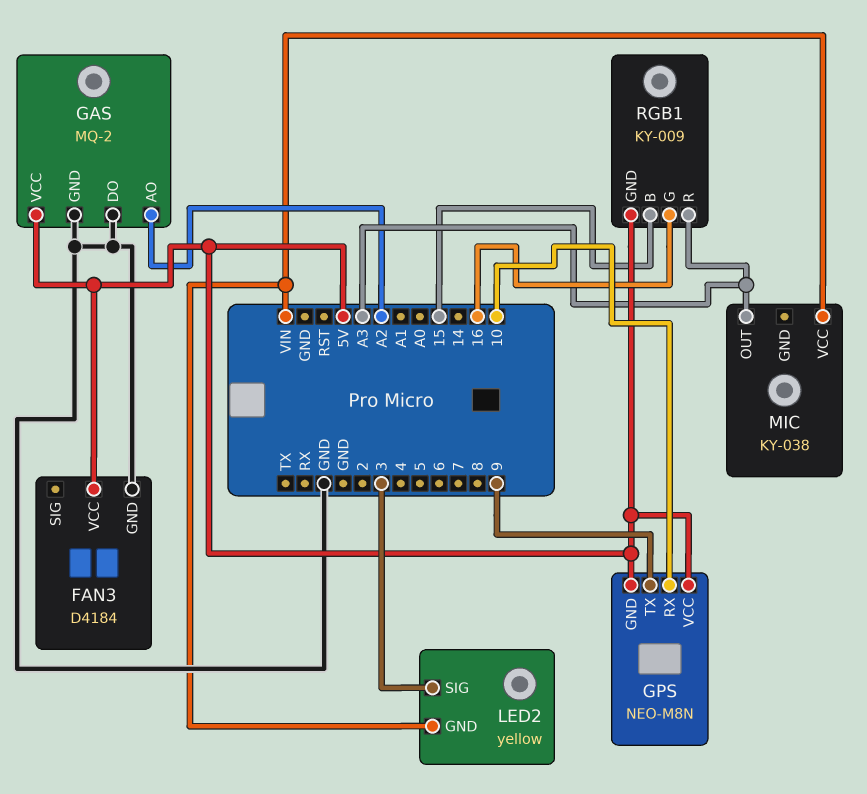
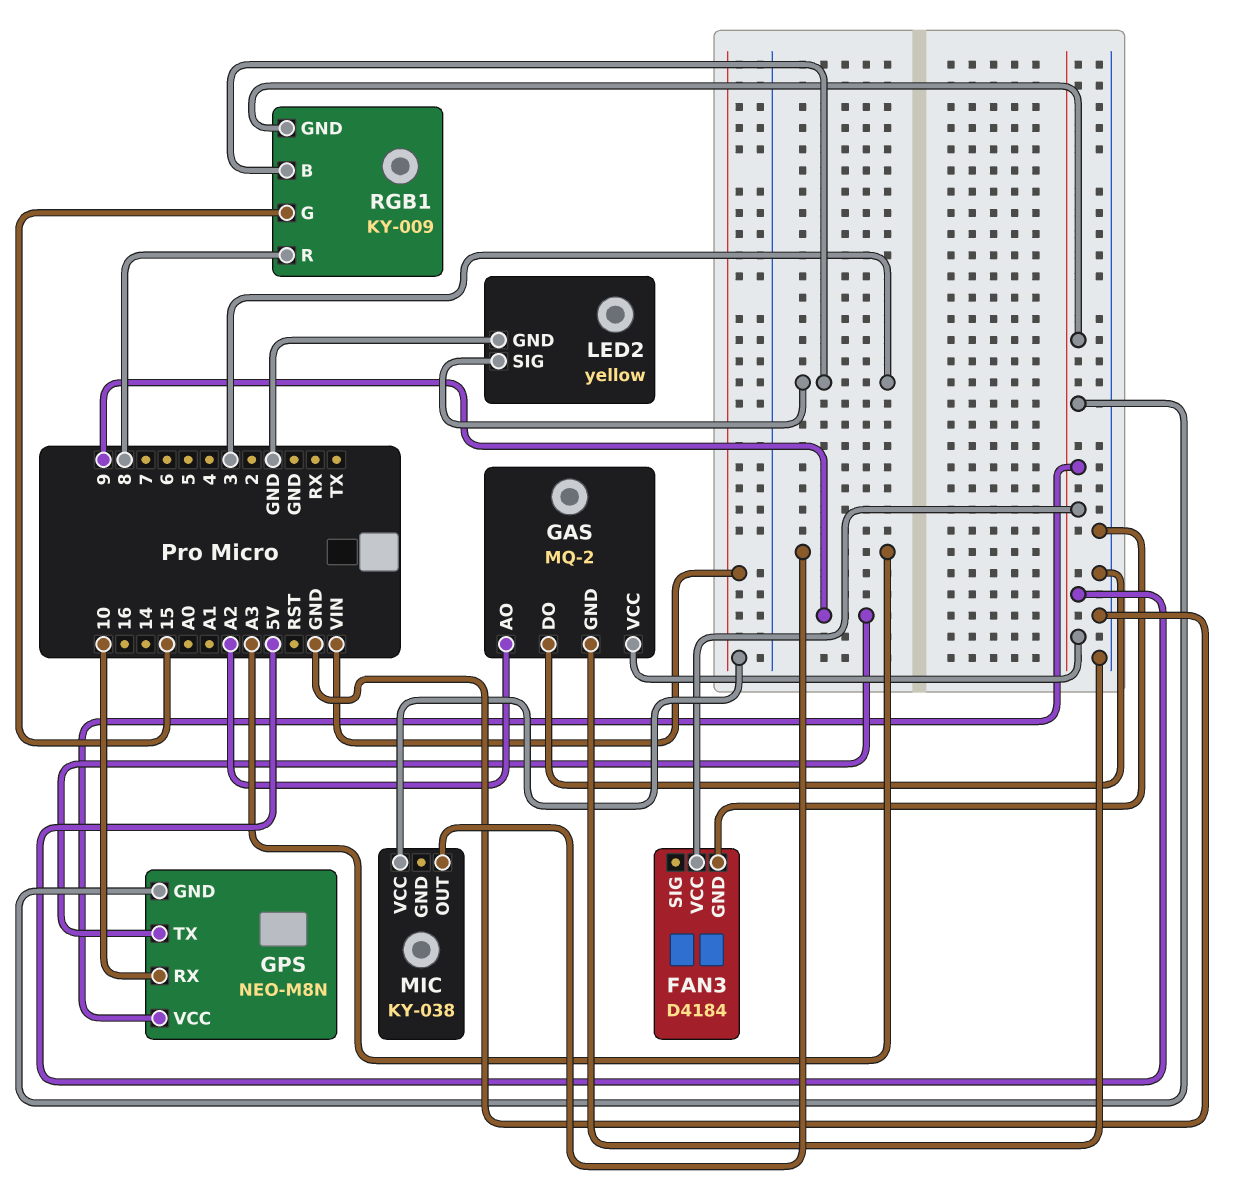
LED2 pin GND: VIN -> GND
RGB1 pin B: 15 -> 3
RGB1 pin G: 16 -> 15
RGB1 pin R: A3 -> 8

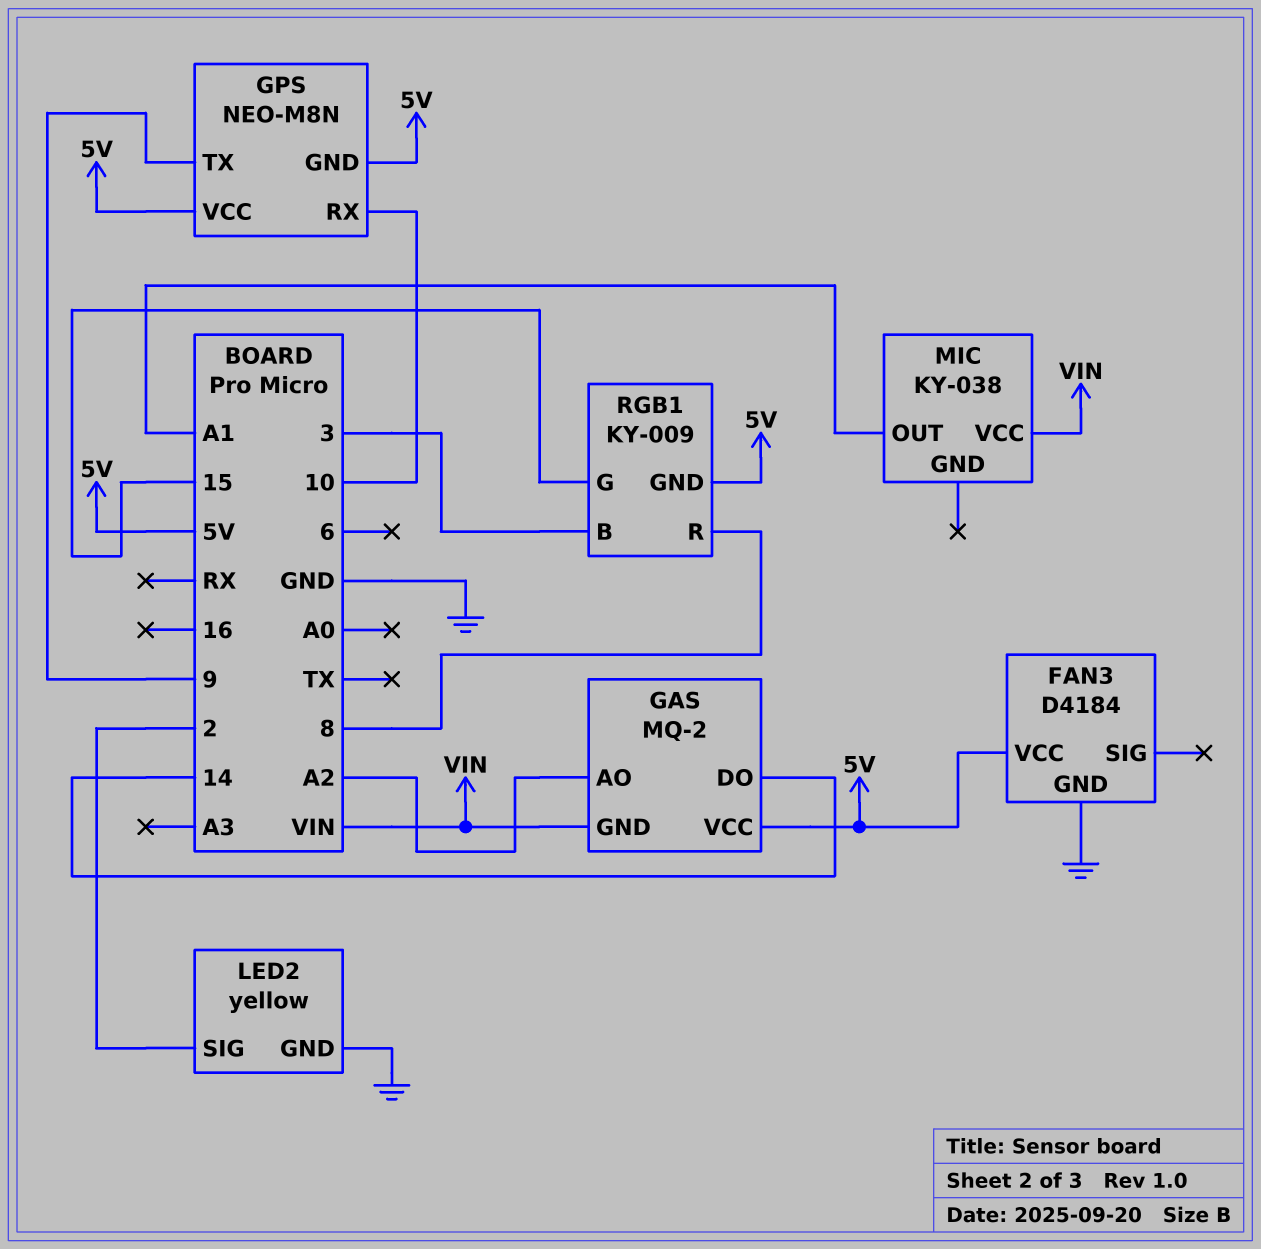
GAS pin DO: GND -> 14
GAS pin GND: GND -> VIN
LED2 pin SIG: 3 -> 2
MIC pin OUT: A3 -> A1

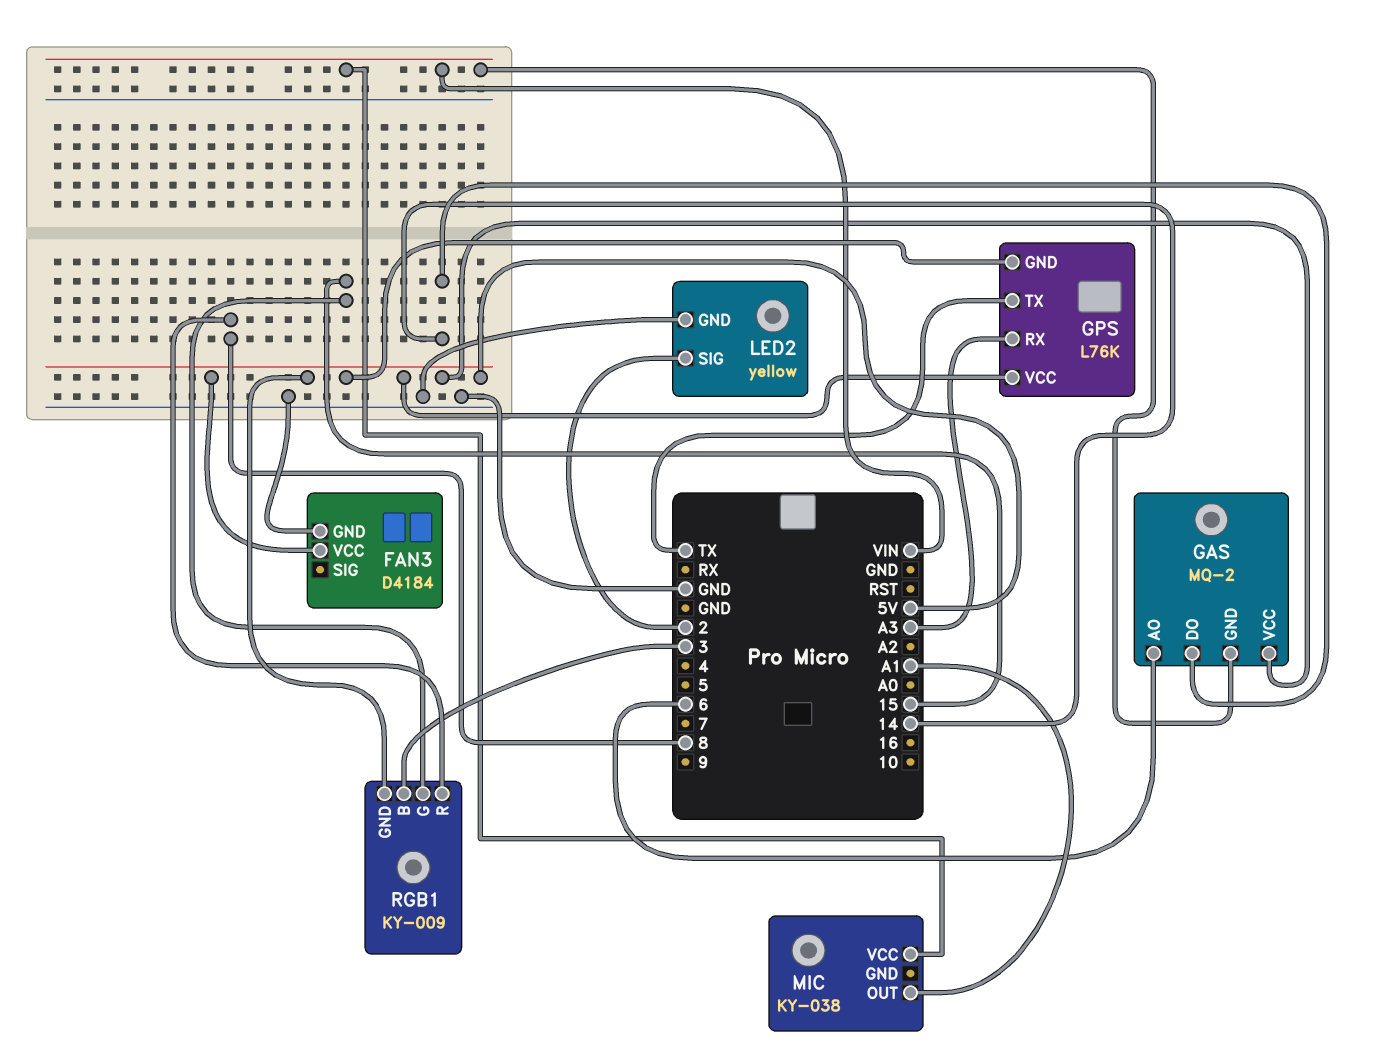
GAS pin AO: A2 -> 6
GPS: NEO-M8N -> L76K
GPS pin RX: 10 -> A3
GPS pin TX: 9 -> TX

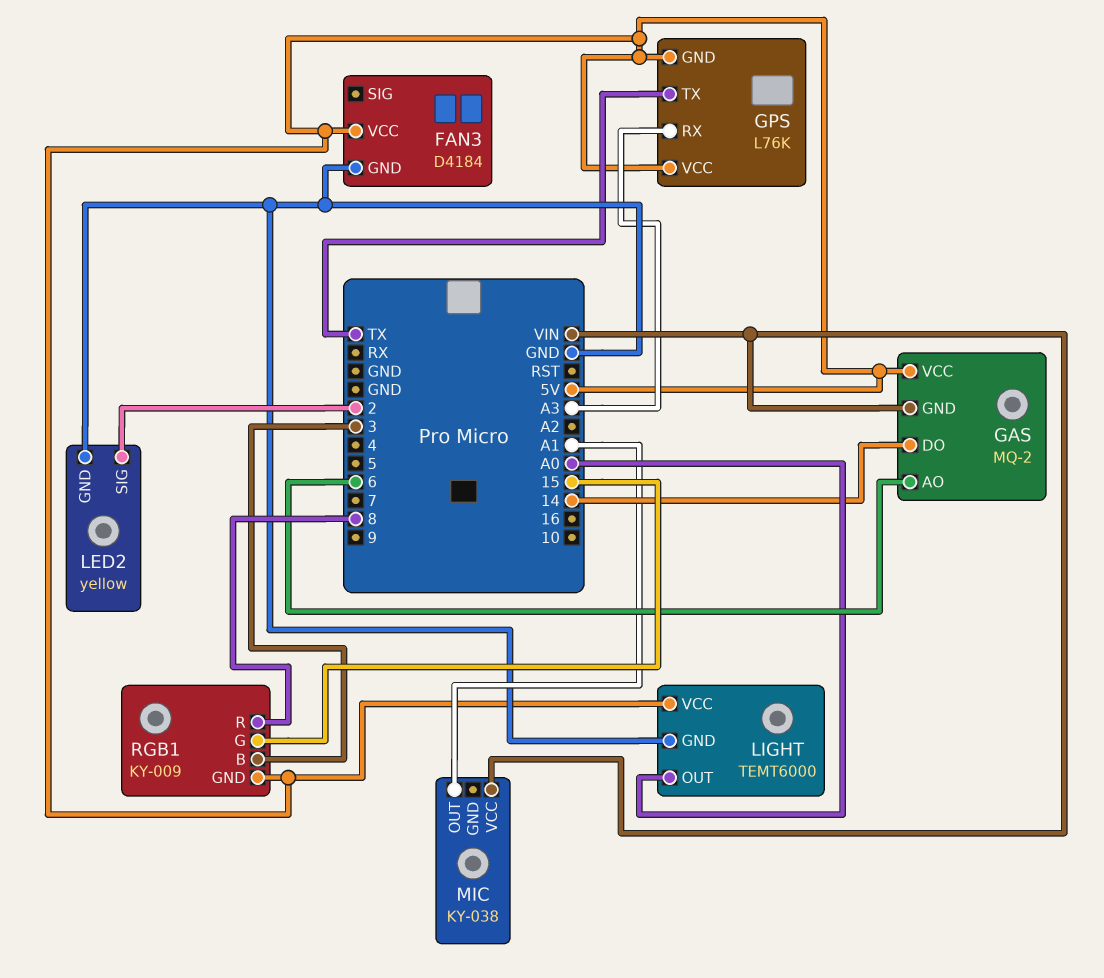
LIGHT: none -> TEMT6000
LIGHT pin GND: none -> GND
LIGHT pin OUT: none -> A0
LIGHT pin VCC: none -> 5V

